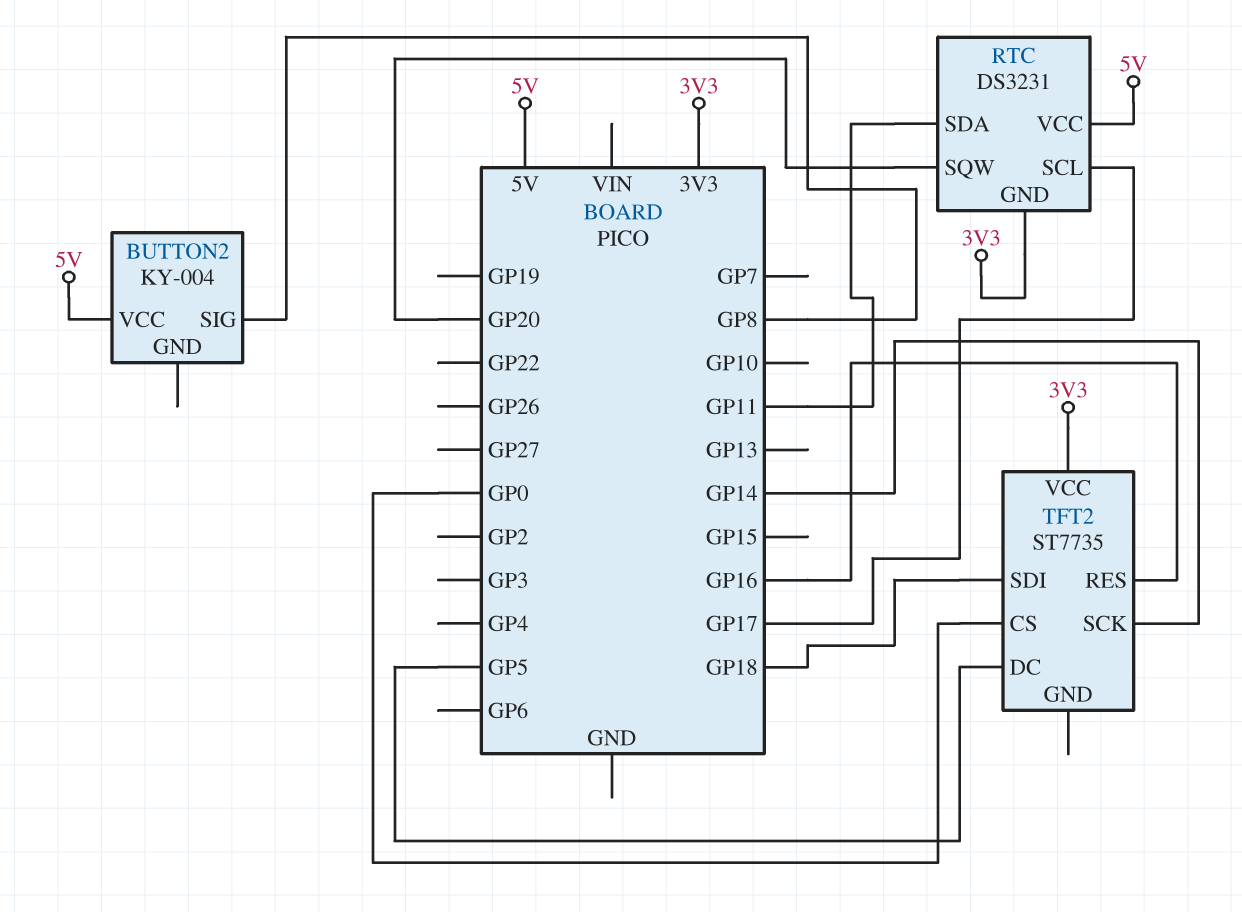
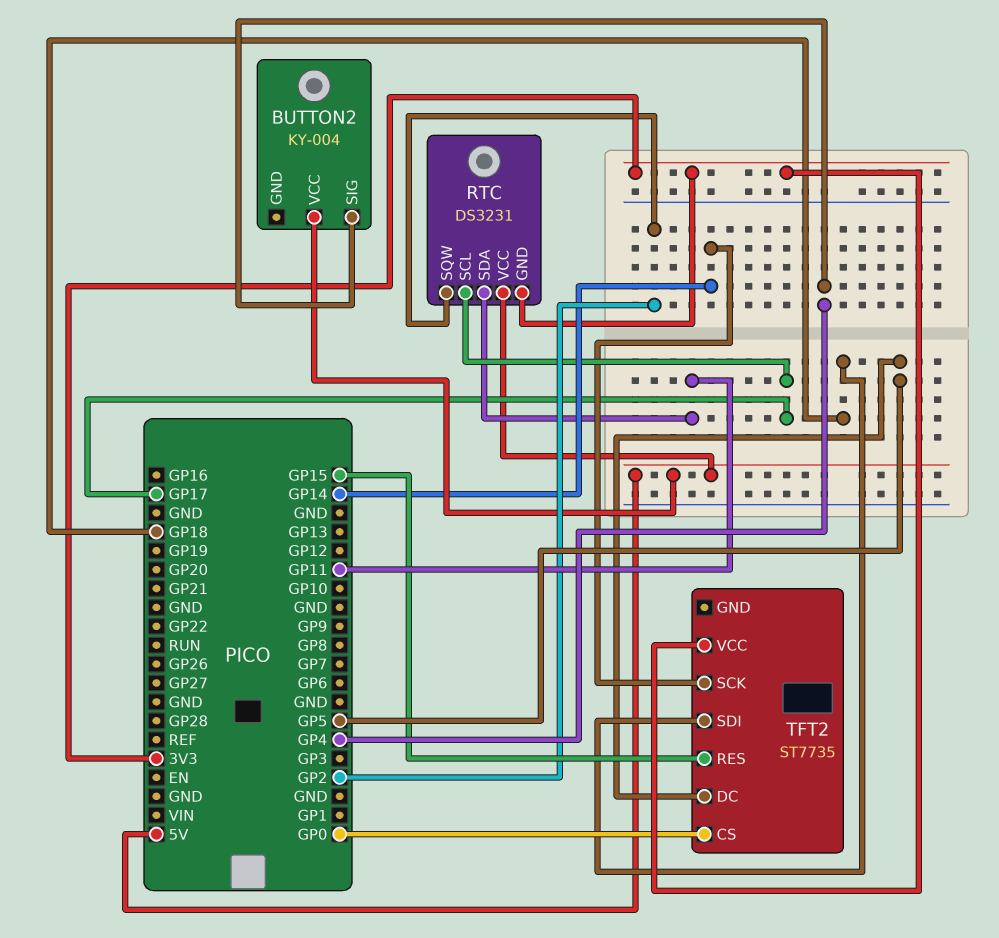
BUTTON2 pin SIG: GP8 -> GP4
RTC pin SQW: GP20 -> GP2
TFT2 pin RES: GP16 -> GP15

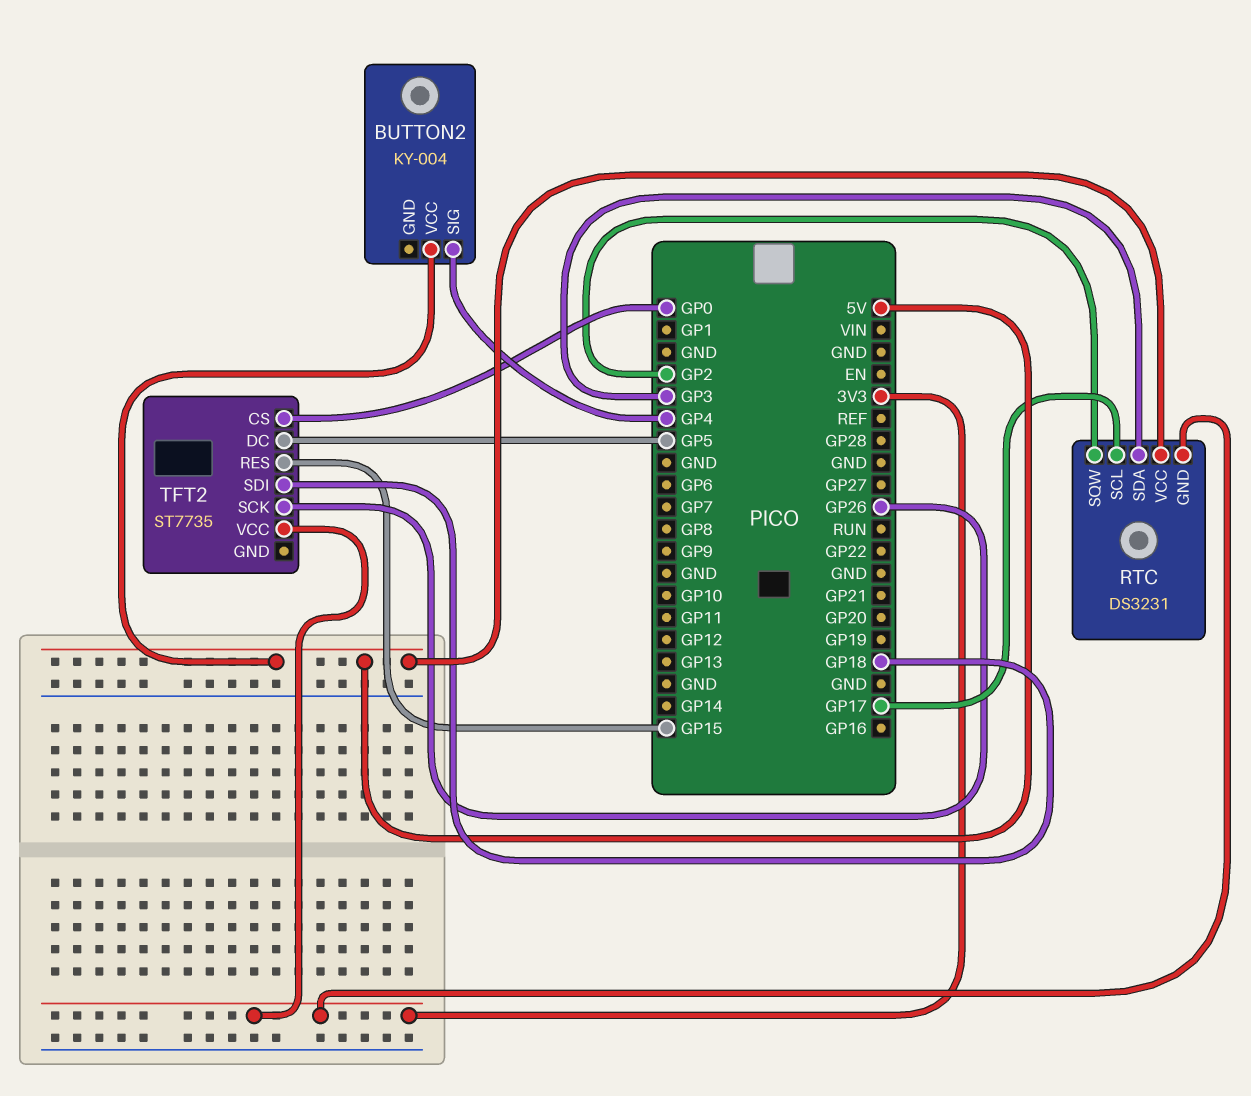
RTC pin SDA: GP11 -> GP3
TFT2 pin SCK: GP14 -> GP26

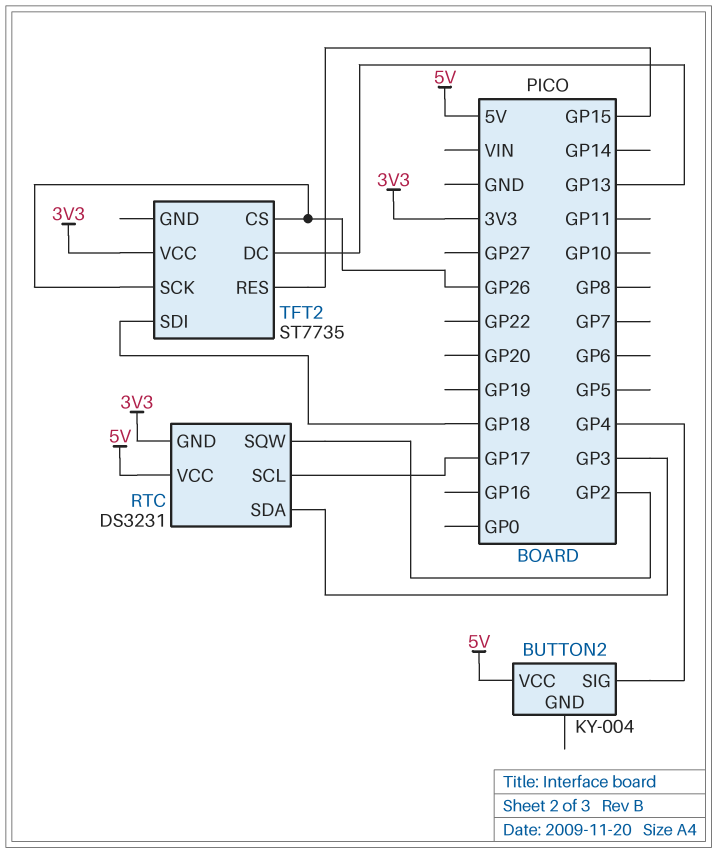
TFT2 pin CS: GP0 -> GP26
TFT2 pin DC: GP5 -> GP13

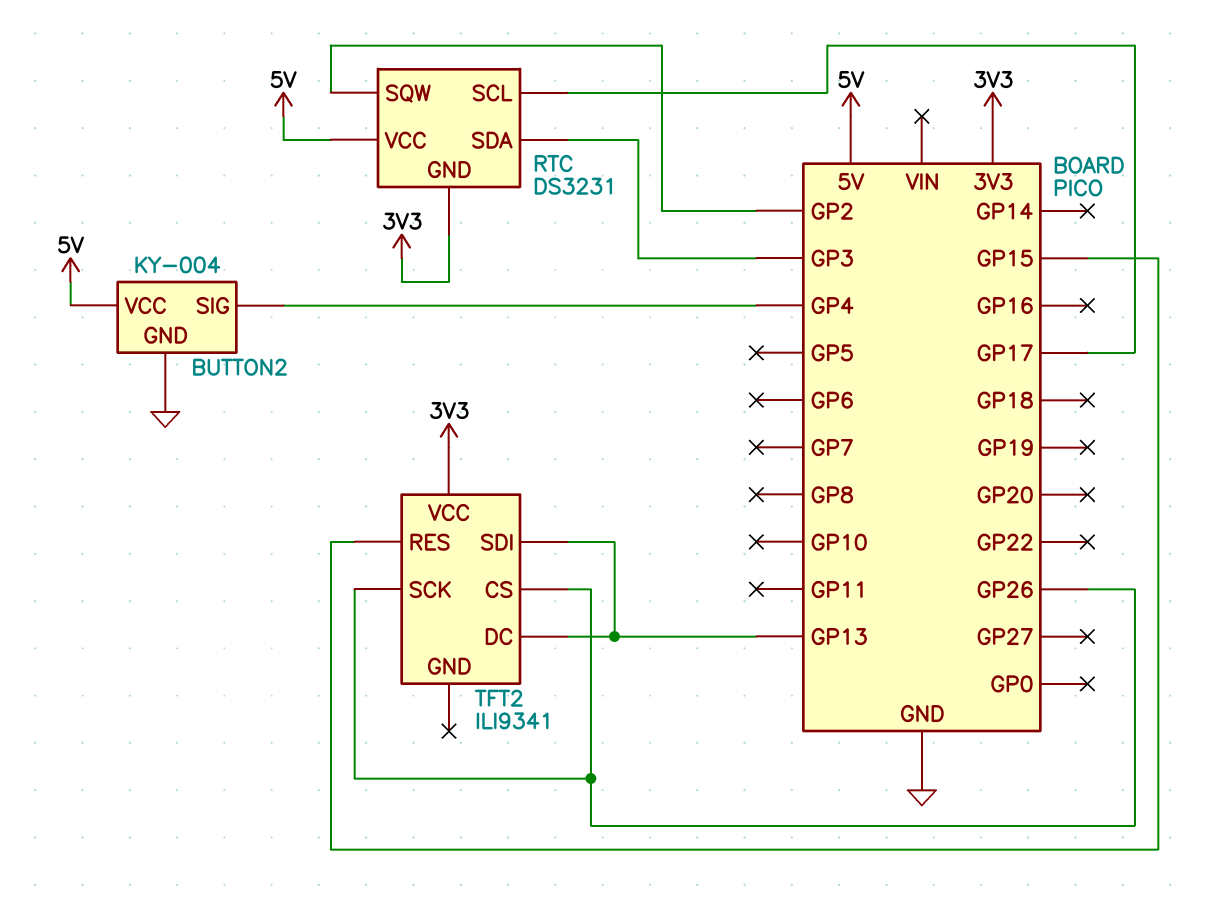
BUTTON2 pin GND: none -> GND
TFT2: ST7735 -> ILI9341
TFT2 pin SDI: GP18 -> GP13

